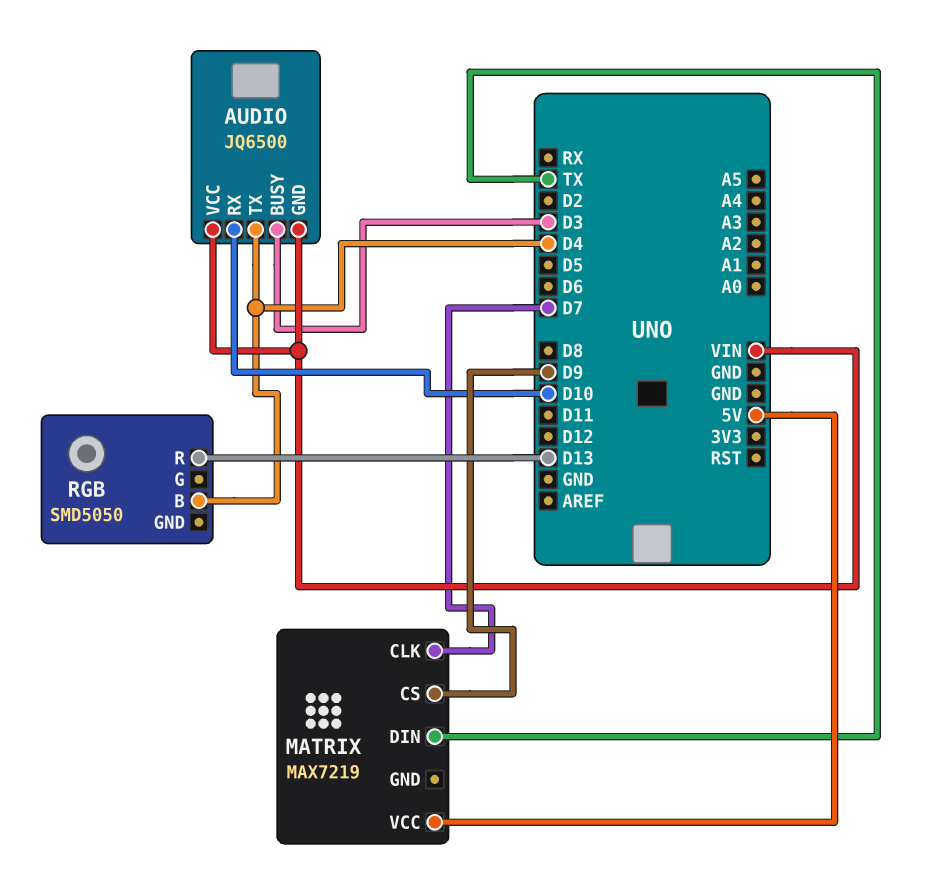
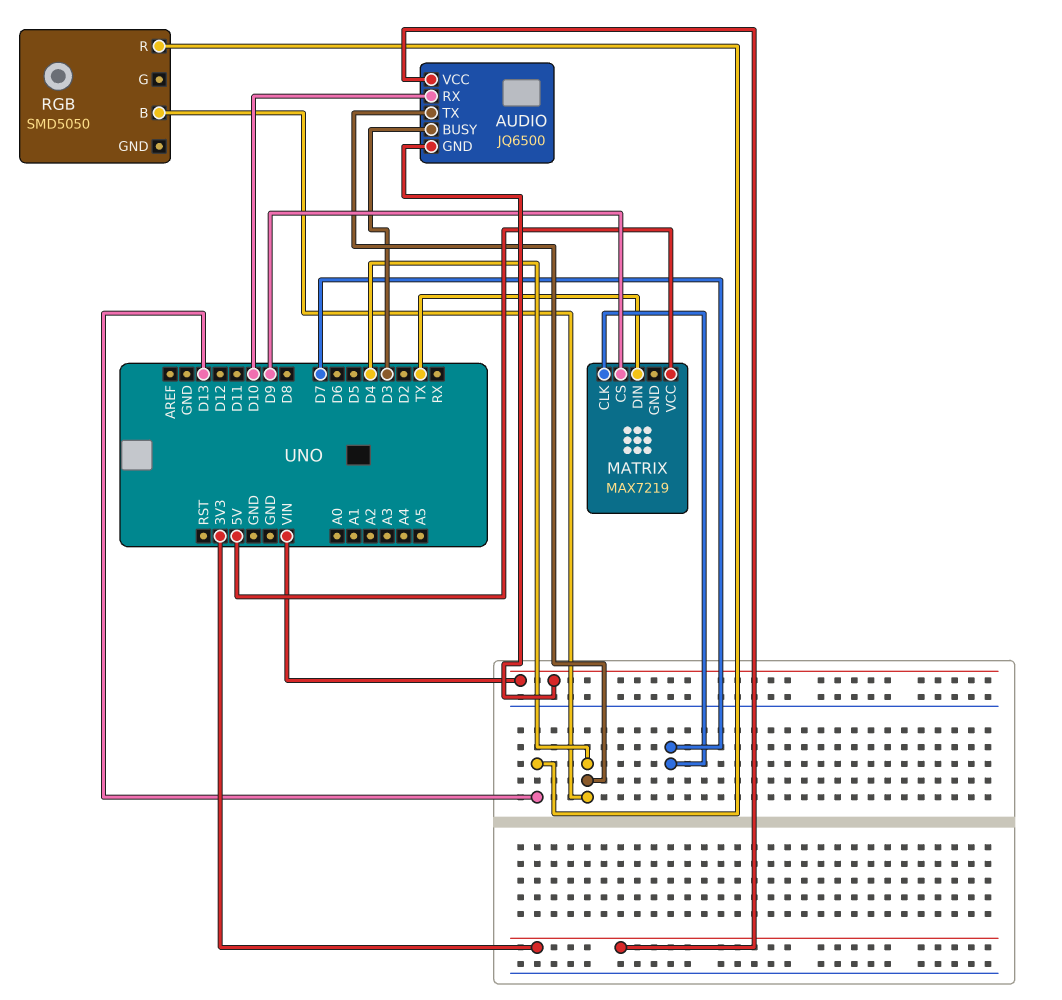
AUDIO pin VCC: VIN -> 3V3

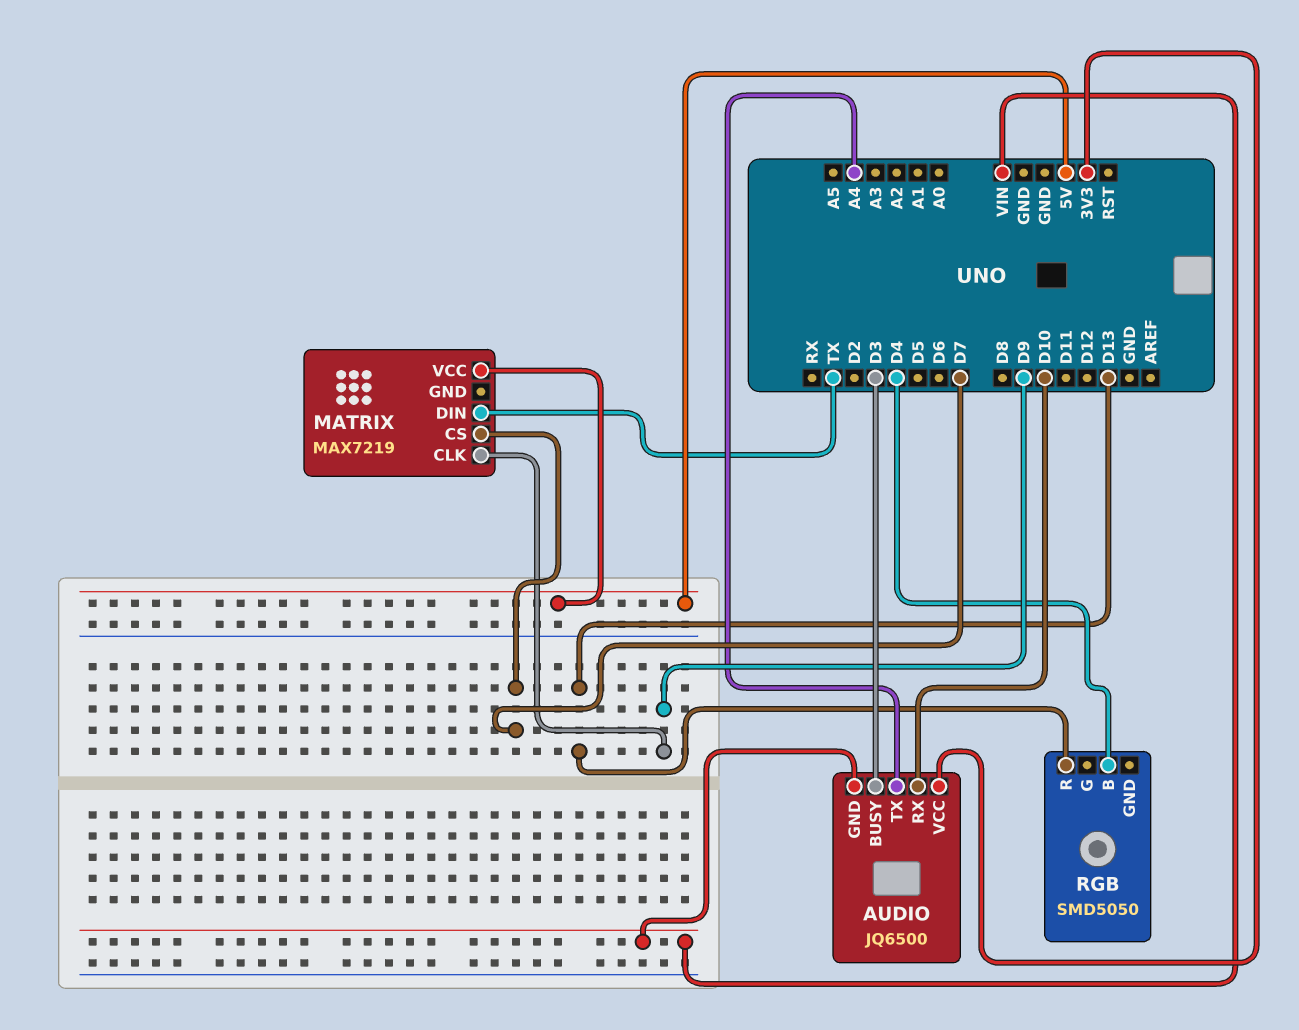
AUDIO pin TX: D4 -> A4
MATRIX pin CLK: D7 -> D9
MATRIX pin CS: D9 -> D7

